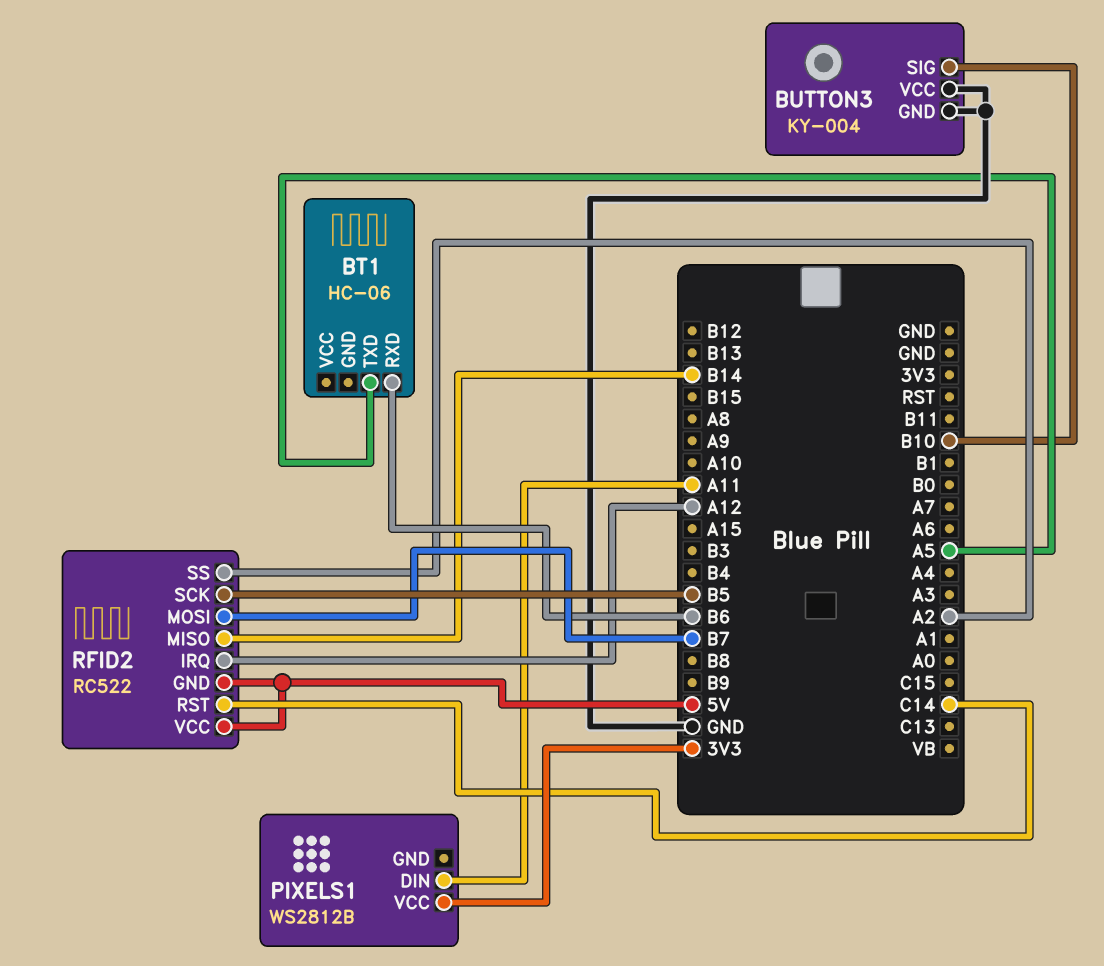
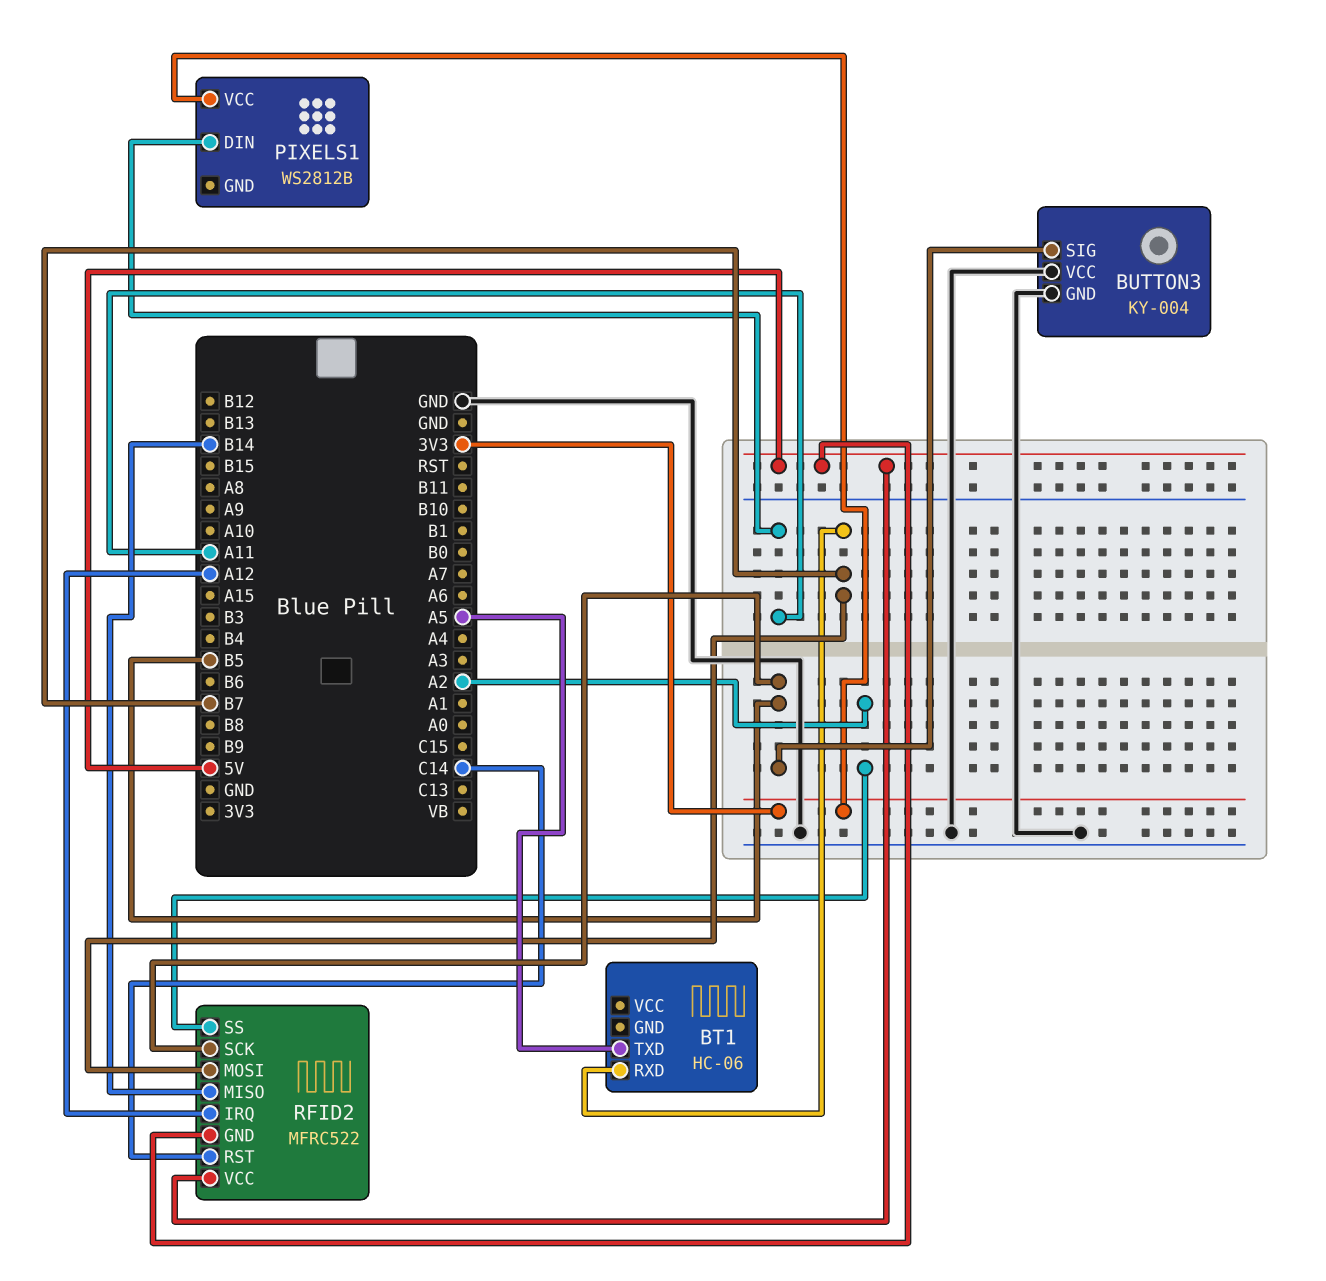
BT1 pin RXD: B6 -> B7
BUTTON3 pin SIG: B10 -> B5
RFID2: RC522 -> MFRC522

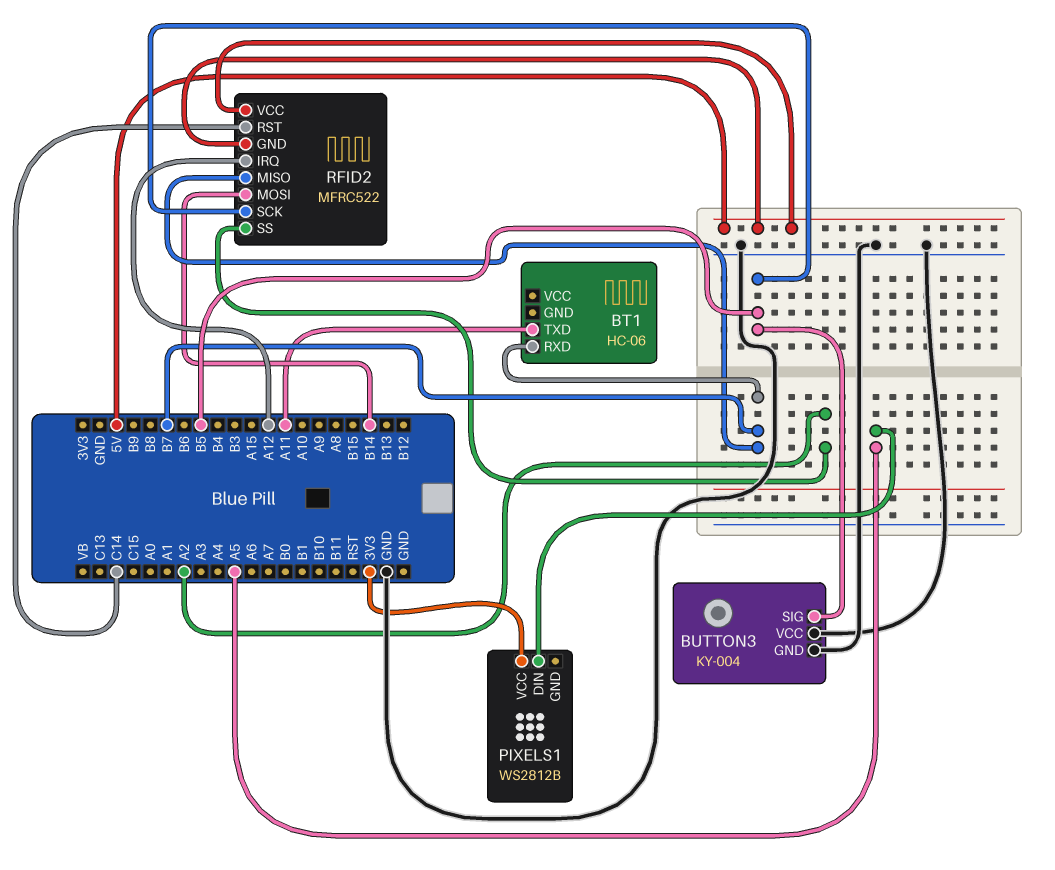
BT1 pin TXD: A5 -> A11
PIXELS1 pin DIN: A11 -> A5
RFID2 pin MISO: B14 -> B7
RFID2 pin MOSI: B7 -> B14

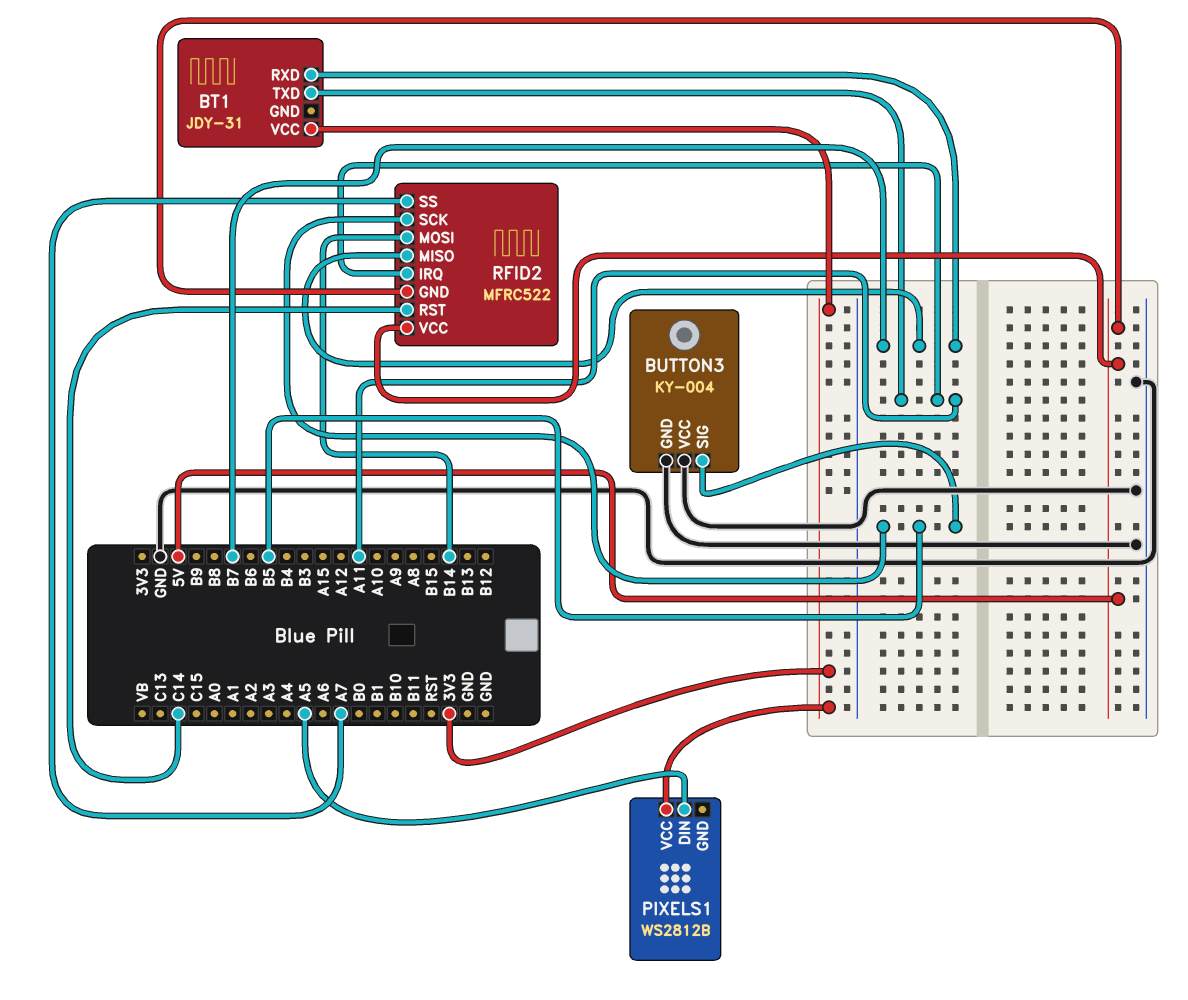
BT1: HC-06 -> JDY-31
BT1 pin VCC: none -> 3V3
RFID2 pin IRQ: A12 -> A11
RFID2 pin SS: A2 -> A7

